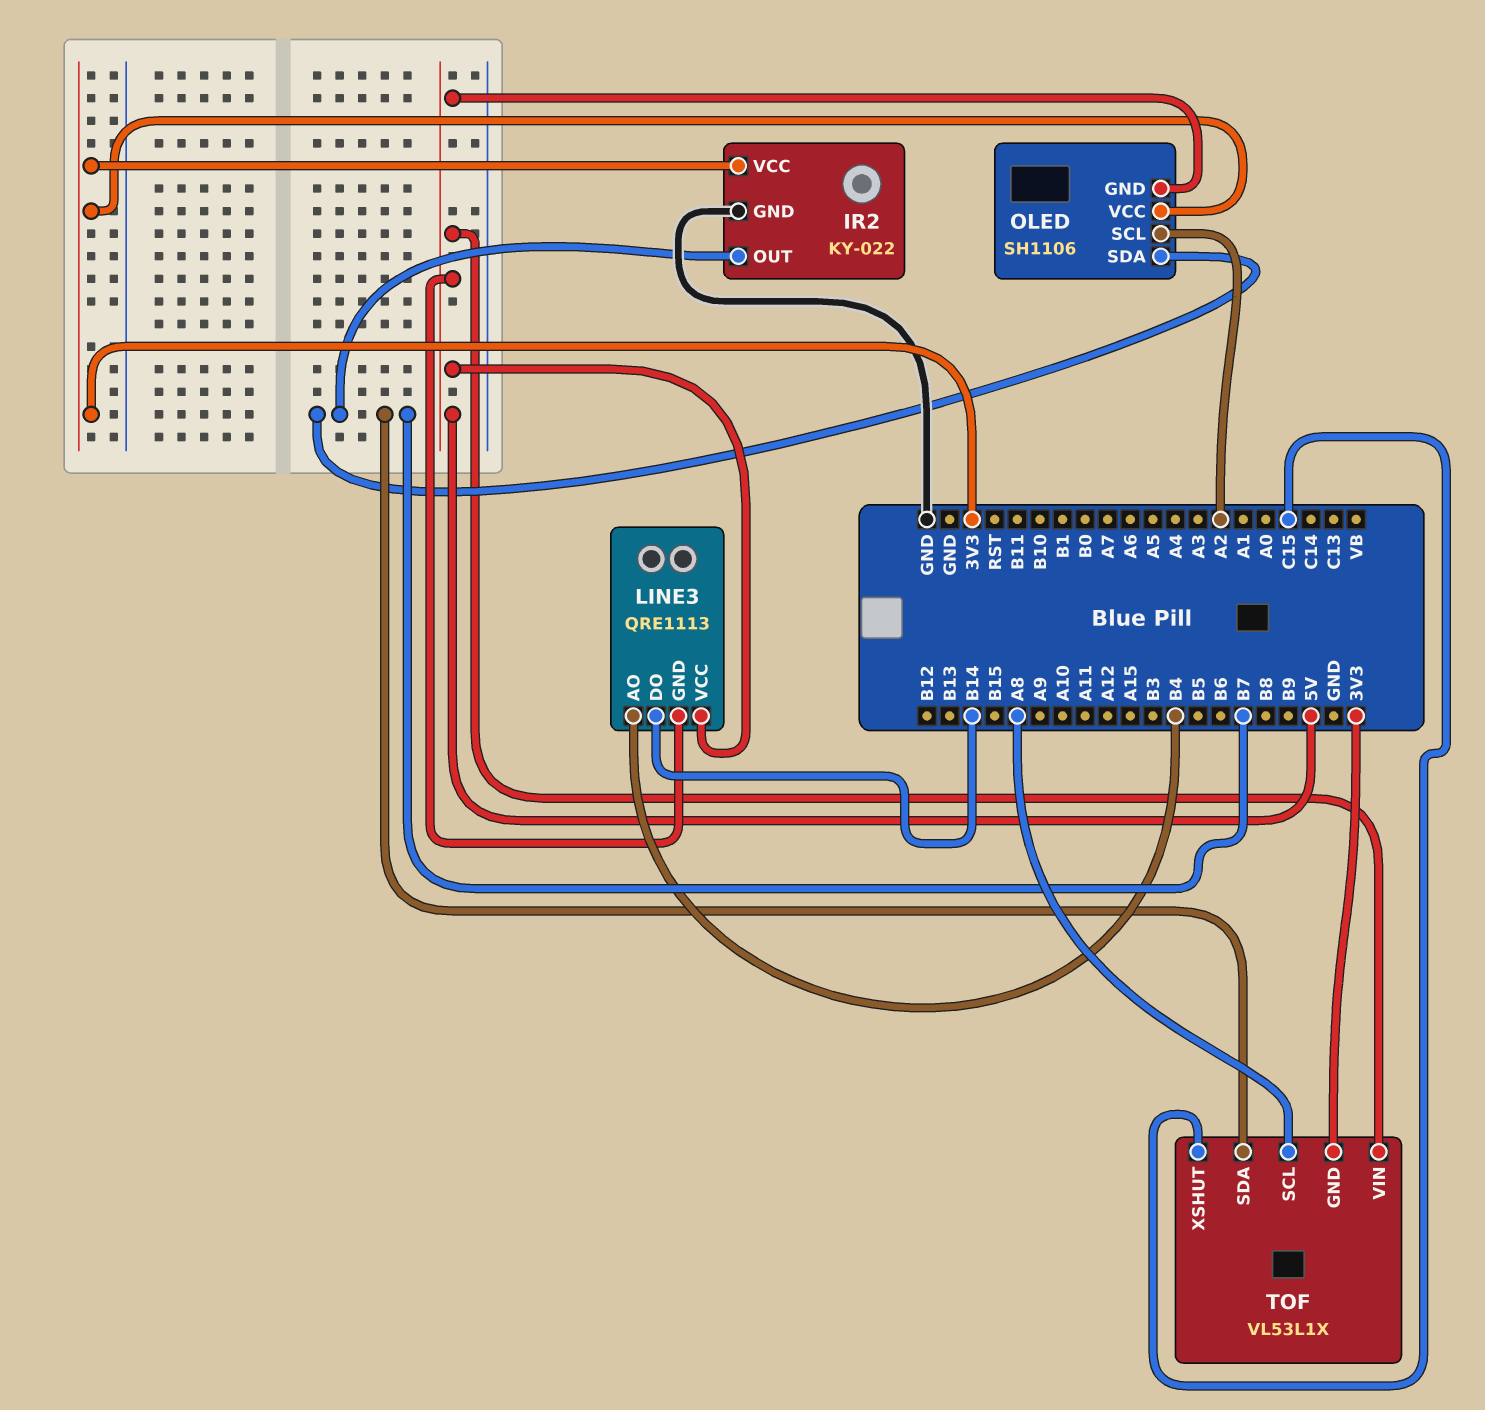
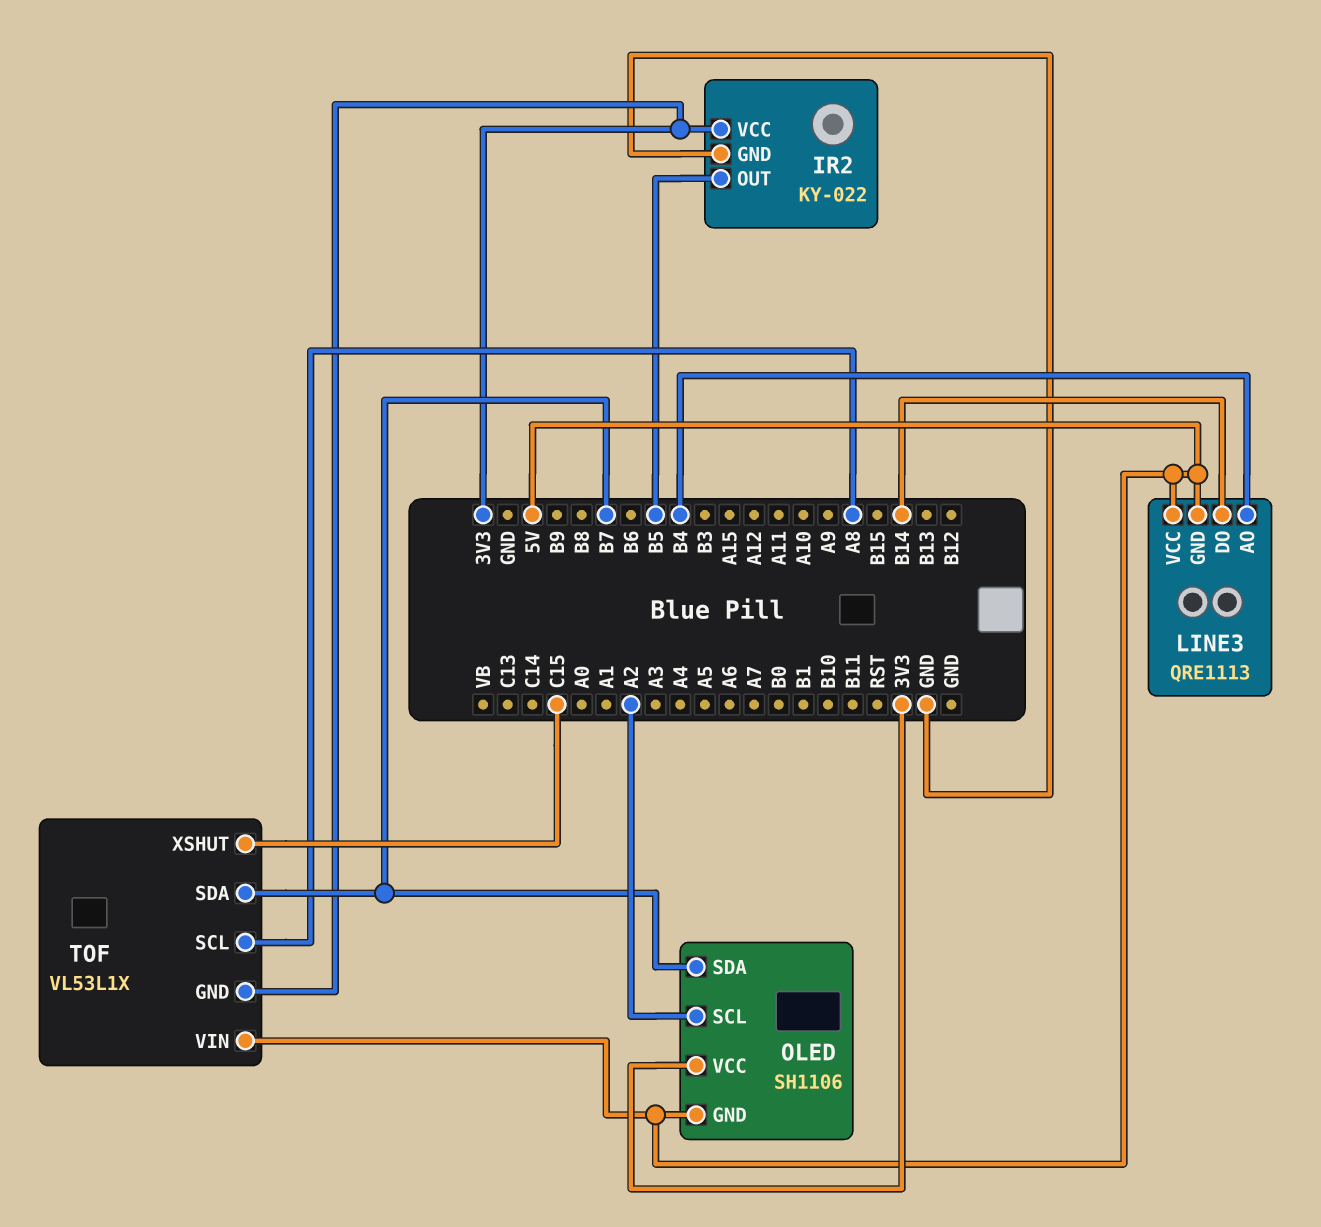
IR2 pin OUT: B7 -> B5

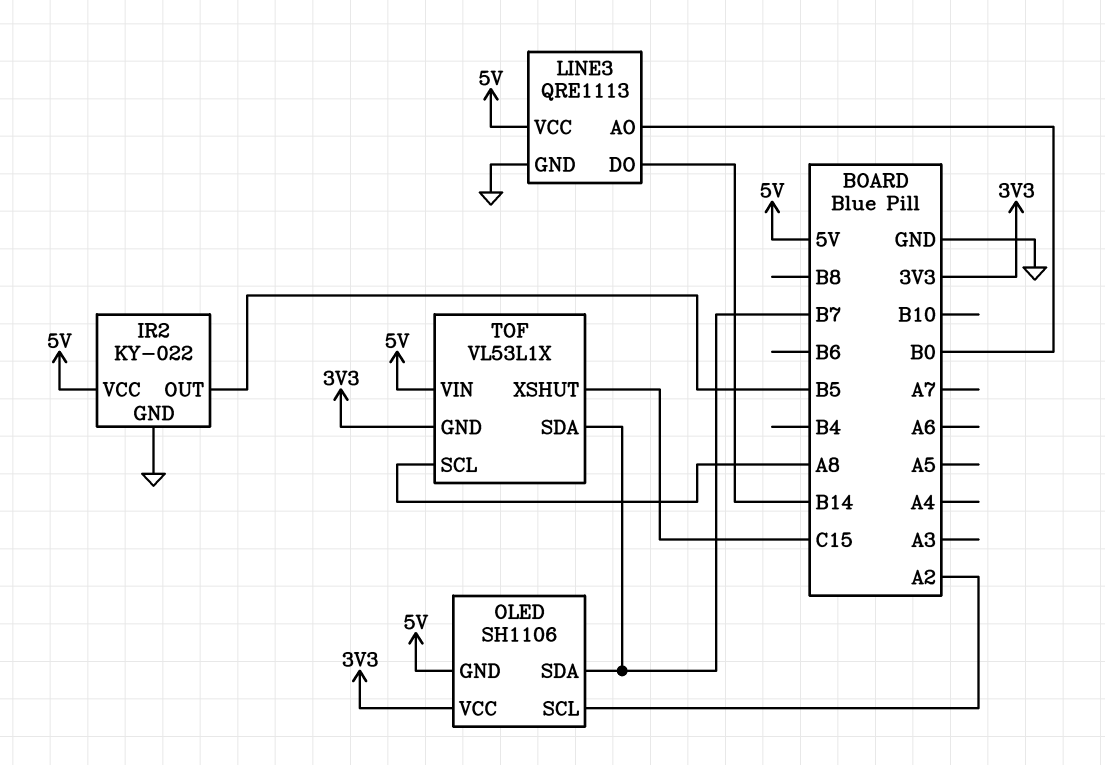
IR2 pin VCC: 3V3 -> 5V
LINE3 pin AO: B4 -> B0
LINE3 pin GND: 5V -> GND

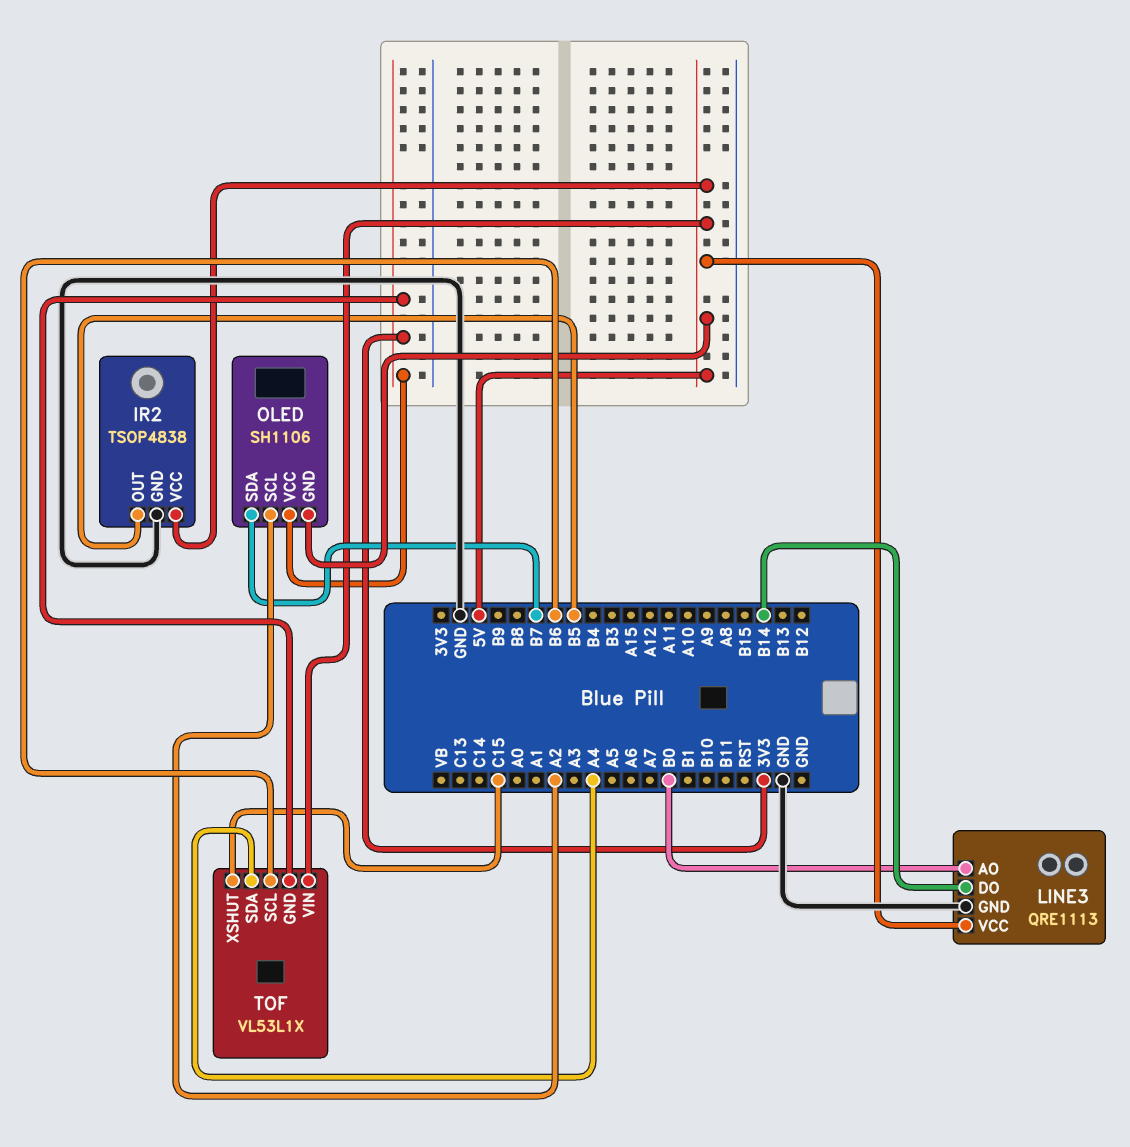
IR2: KY-022 -> TSOP4838
TOF pin SCL: A8 -> B6
TOF pin SDA: B7 -> A4

